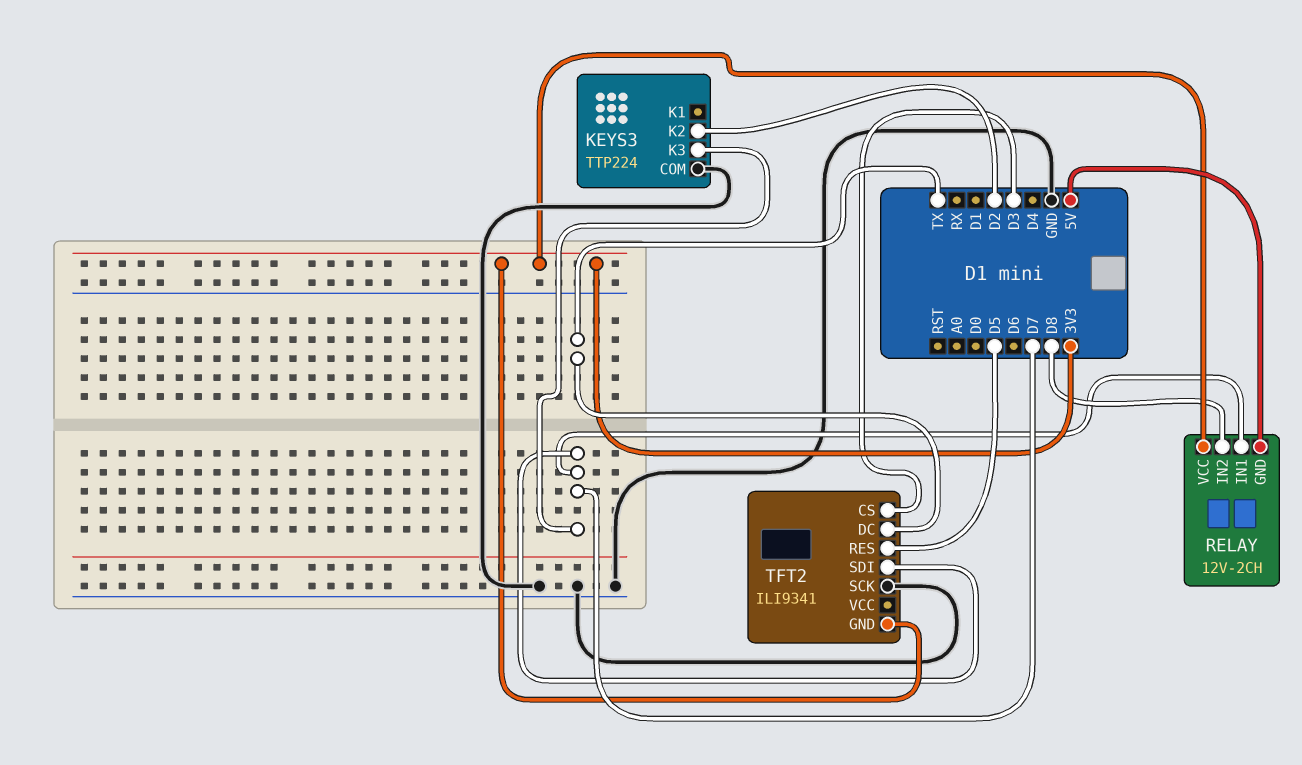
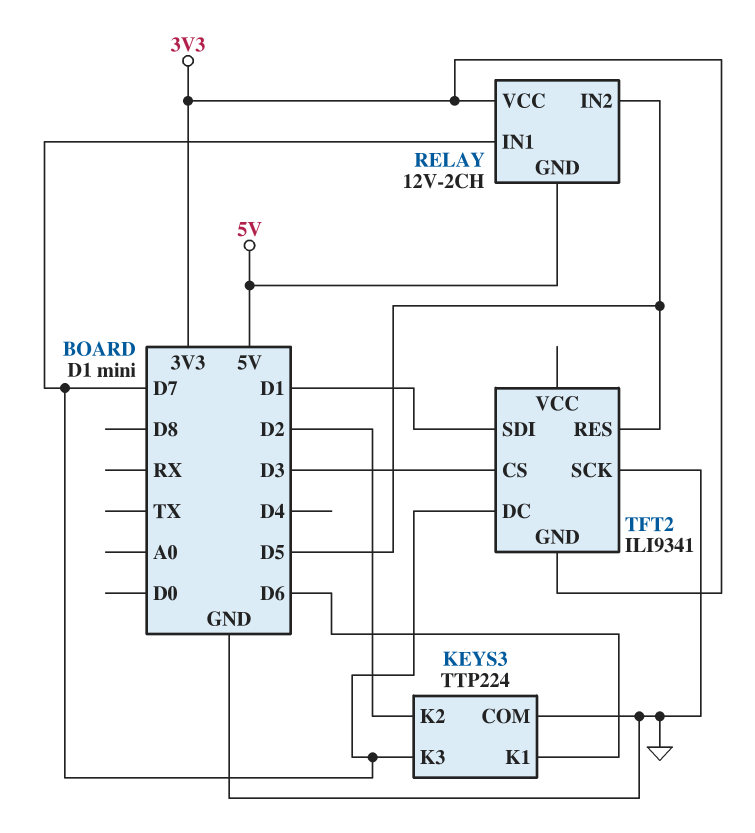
KEYS3 pin K1: none -> D6
RELAY pin IN2: D8 -> D5
TFT2 pin DC: TX -> D7
TFT2 pin SDI: D7 -> D1

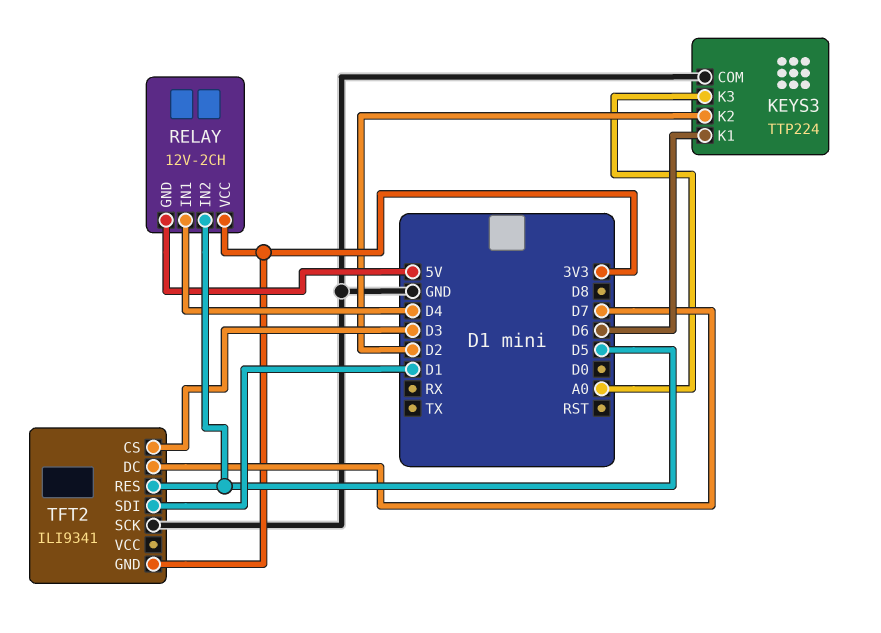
KEYS3 pin K3: D7 -> A0
RELAY pin IN1: D7 -> D4

